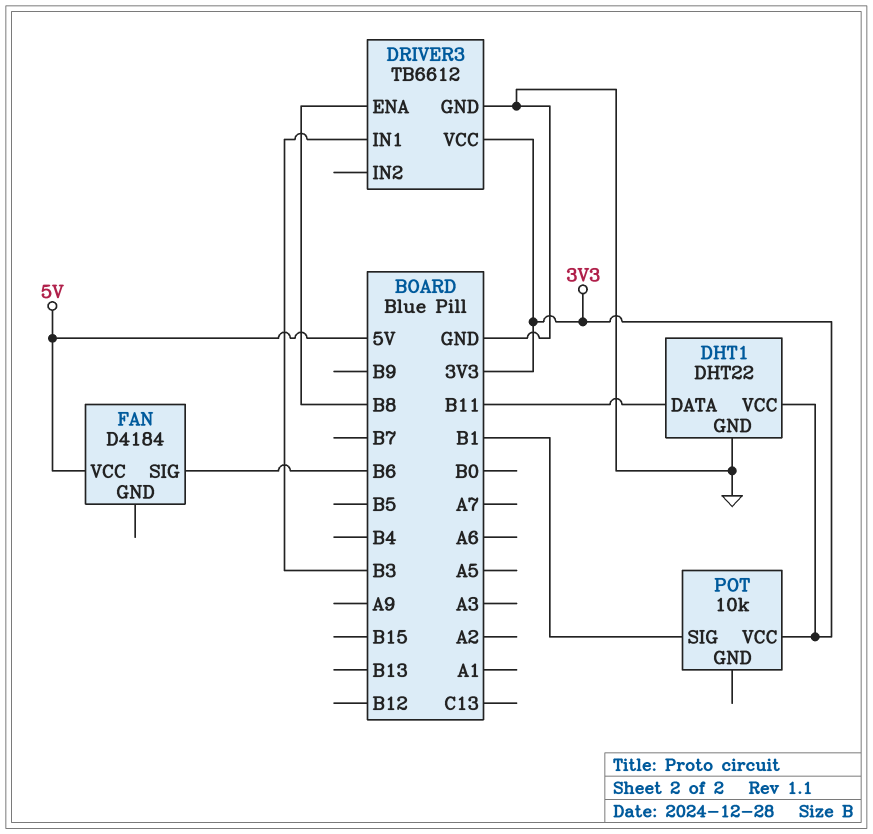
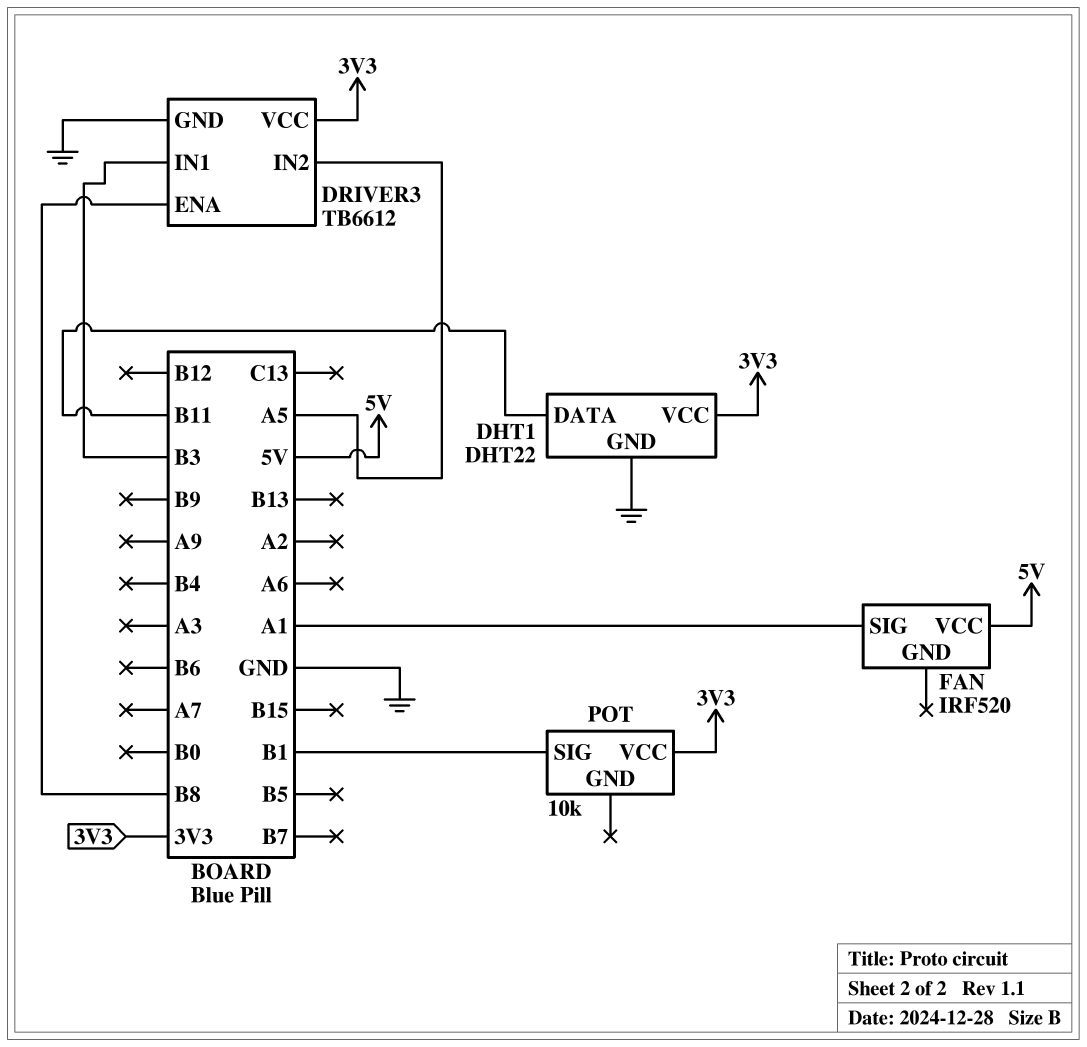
DRIVER3 pin IN2: none -> A5
FAN: D4184 -> IRF520
FAN pin SIG: B6 -> A1

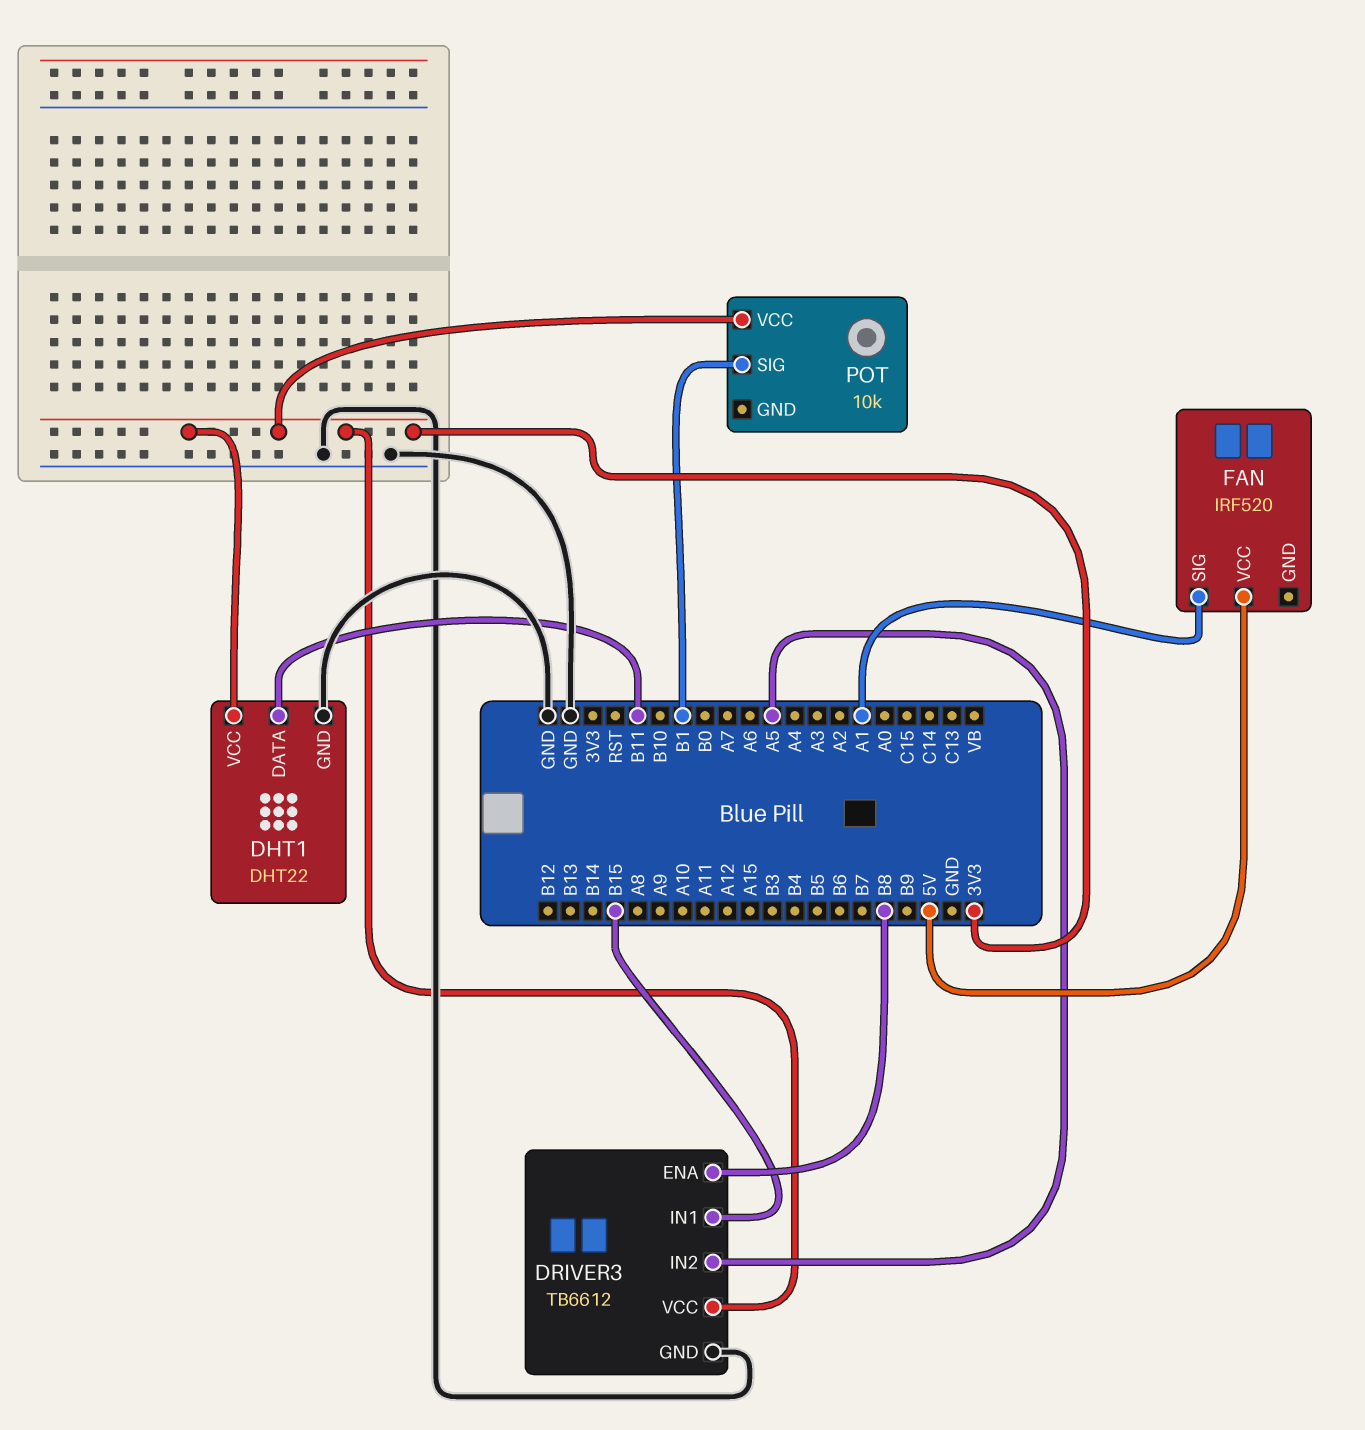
DRIVER3 pin IN1: B3 -> B15

